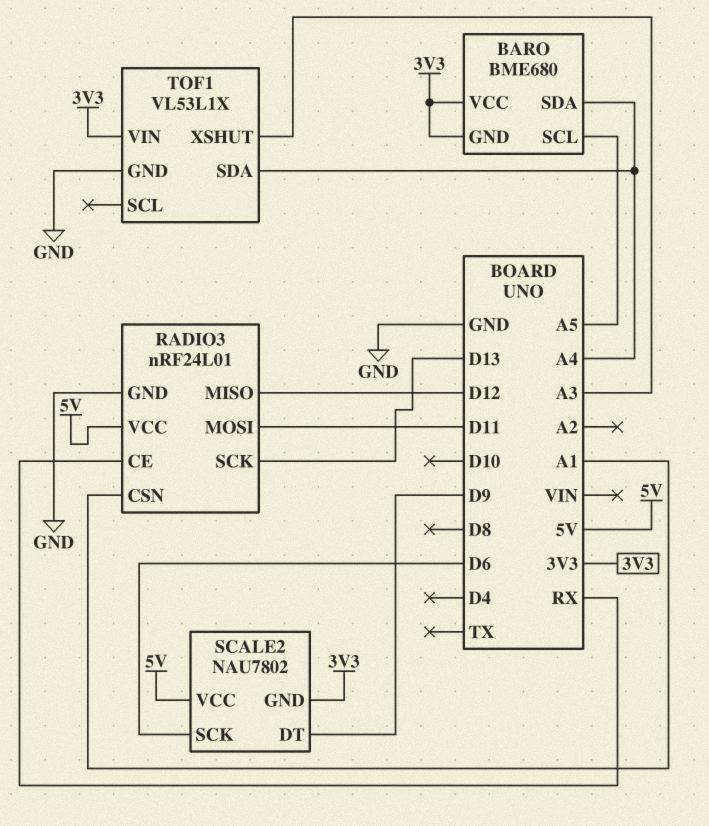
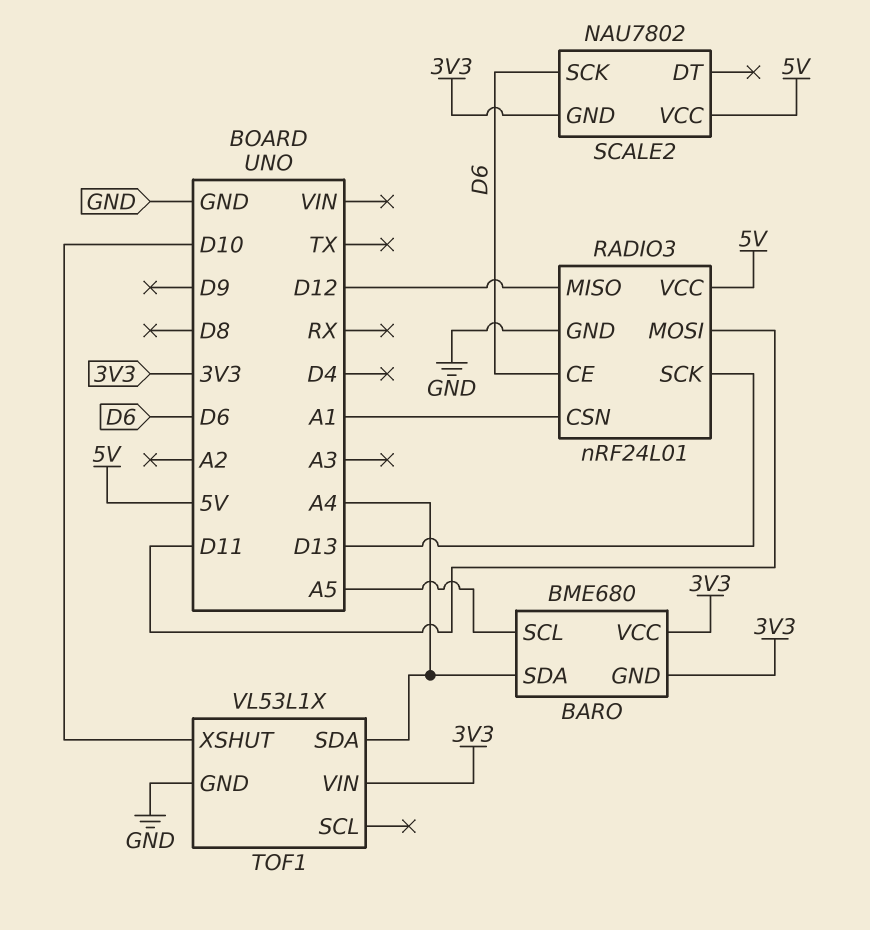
RADIO3 pin CE: RX -> D6
SCALE2 pin DT: D9 -> none
TOF1 pin XSHUT: A3 -> D10

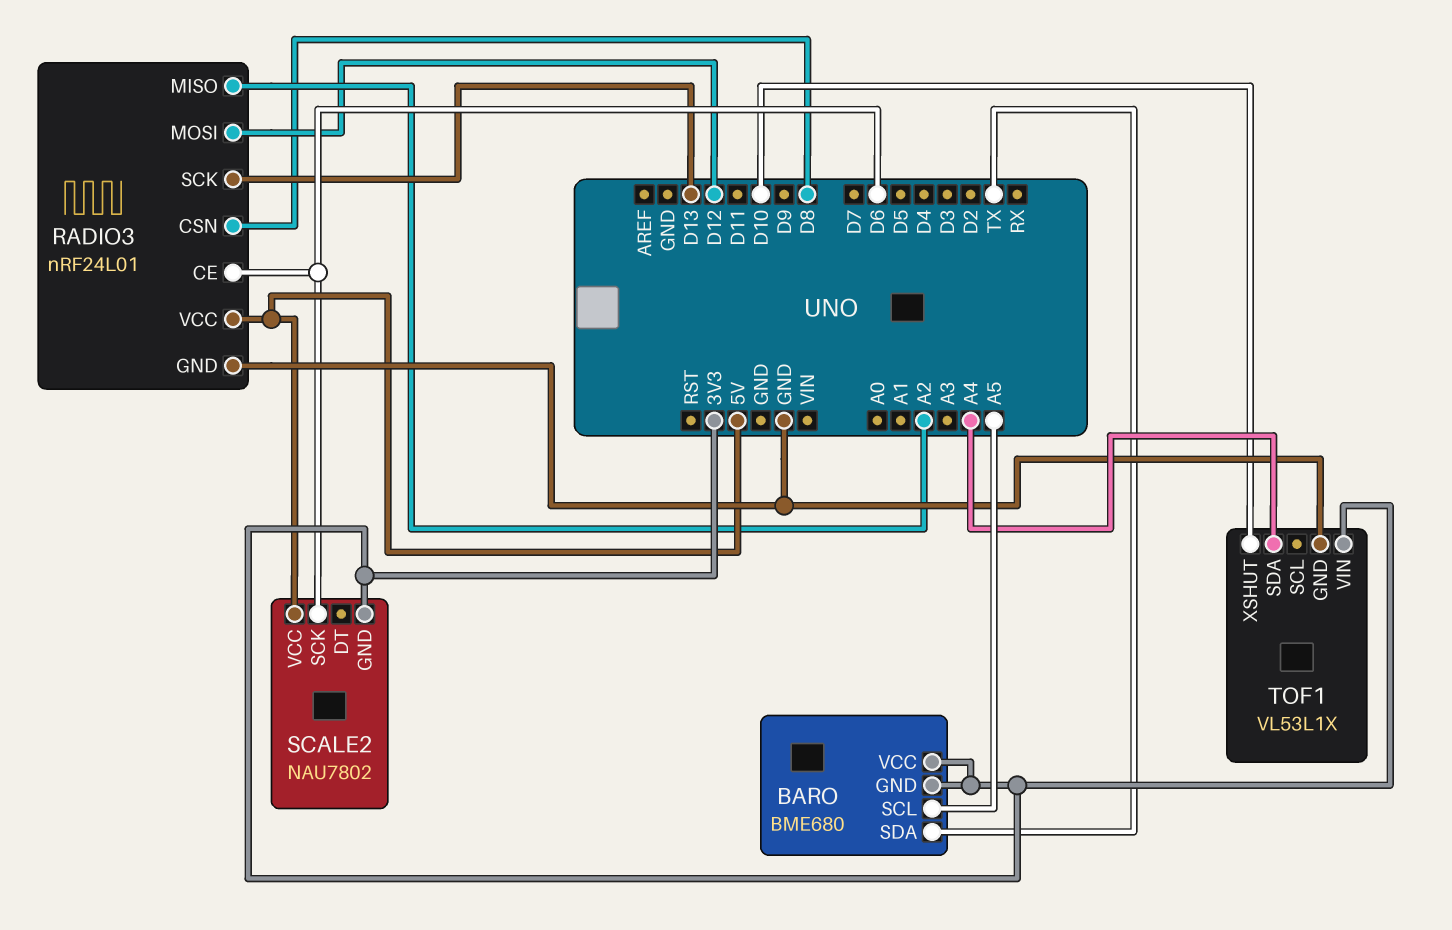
BARO pin SDA: A4 -> TX
RADIO3 pin CSN: A1 -> D8
RADIO3 pin MISO: D12 -> A2
RADIO3 pin MOSI: D11 -> D12

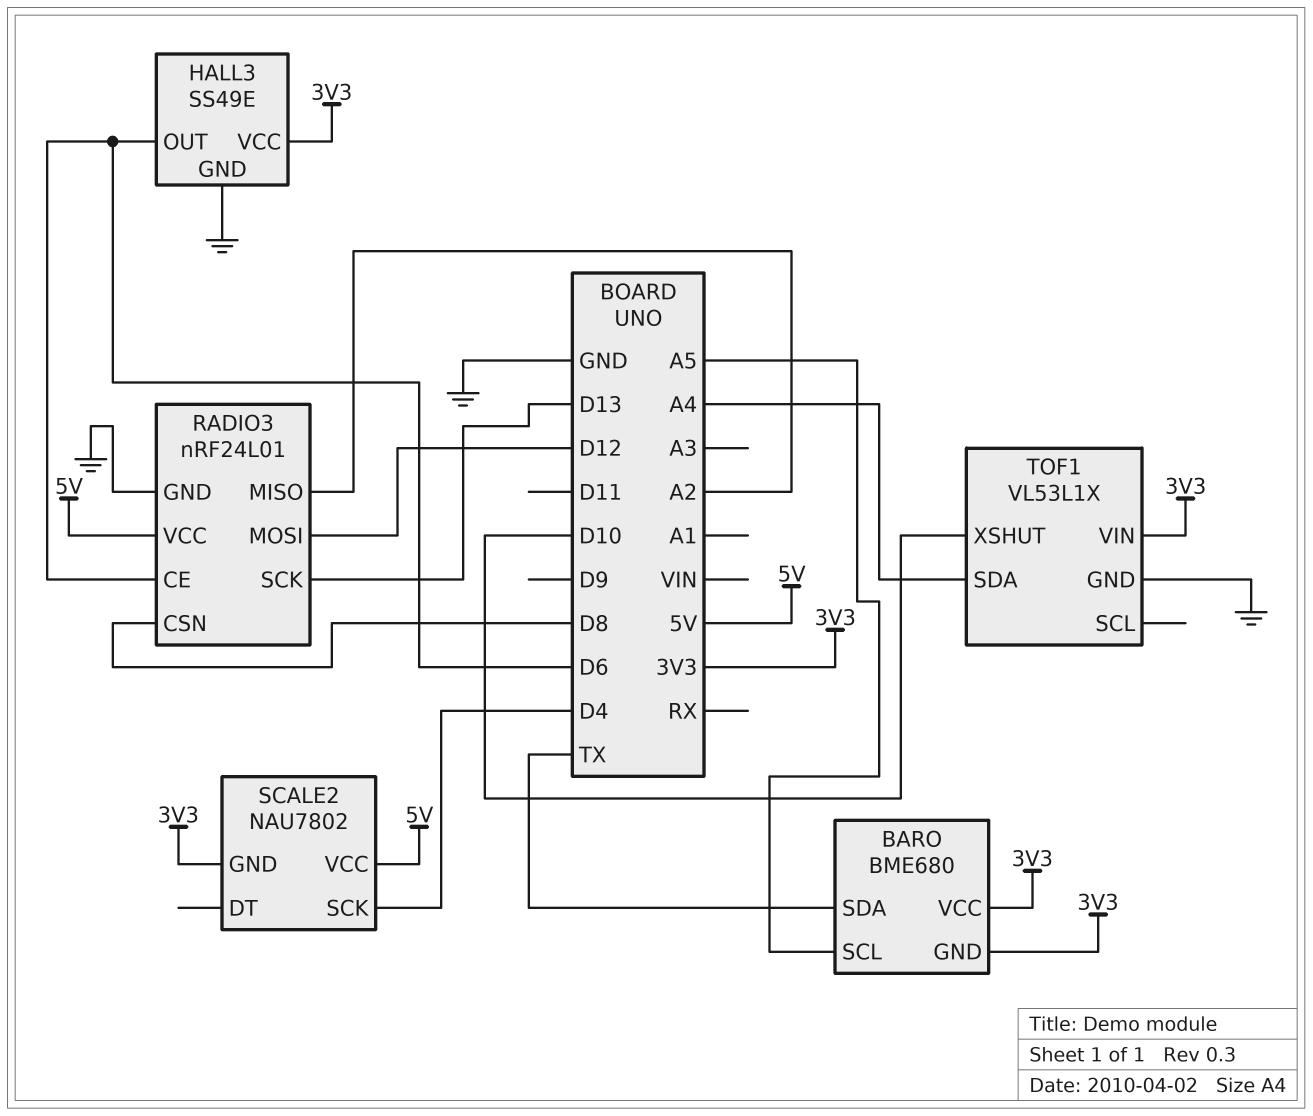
HALL3: none -> SS49E
HALL3 pin GND: none -> GND
HALL3 pin OUT: none -> D6
HALL3 pin VCC: none -> 3V3
SCALE2 pin SCK: D6 -> D4

